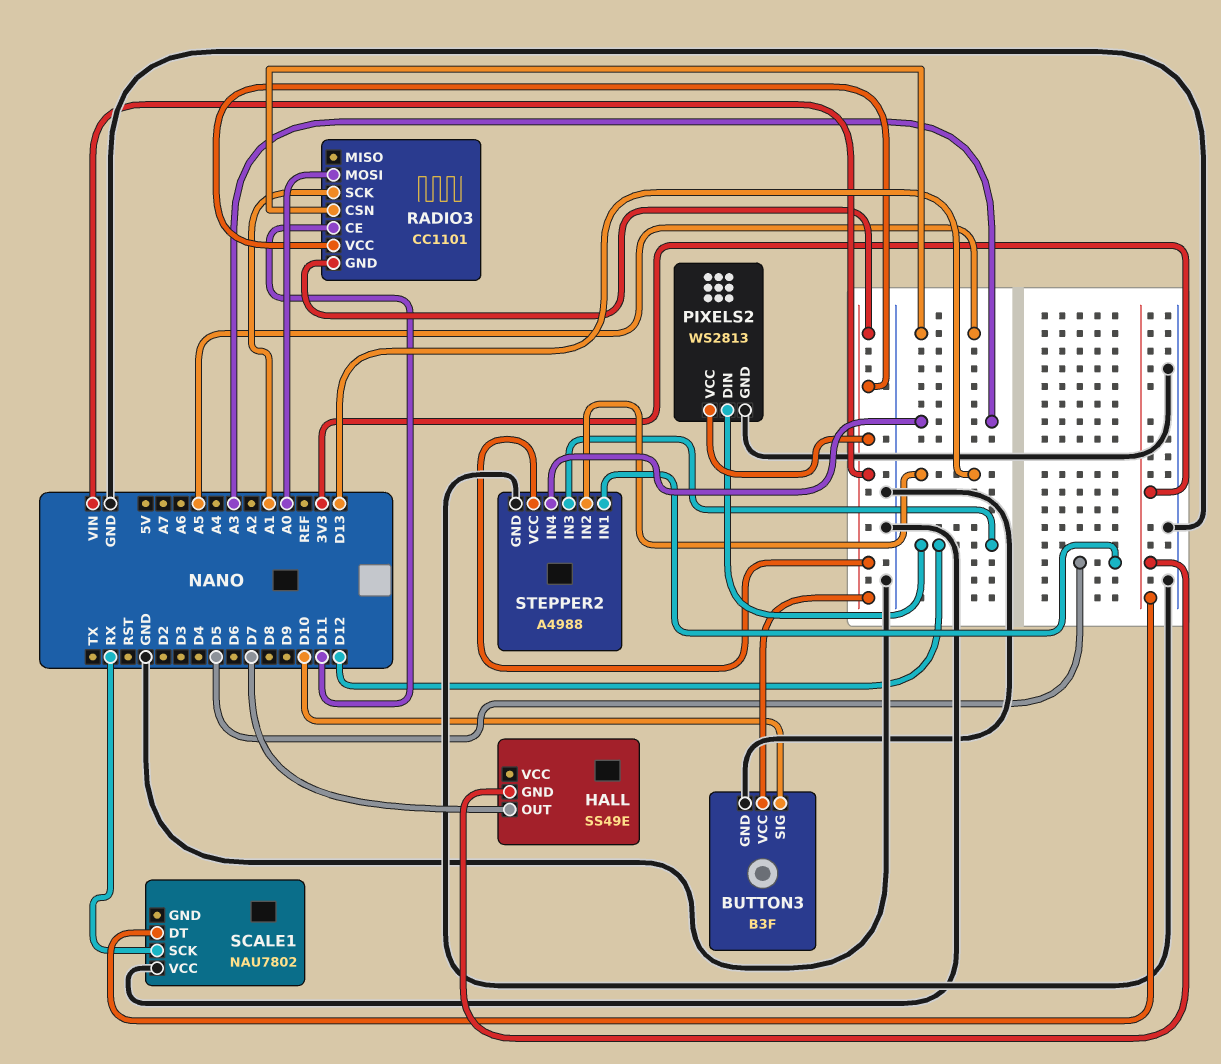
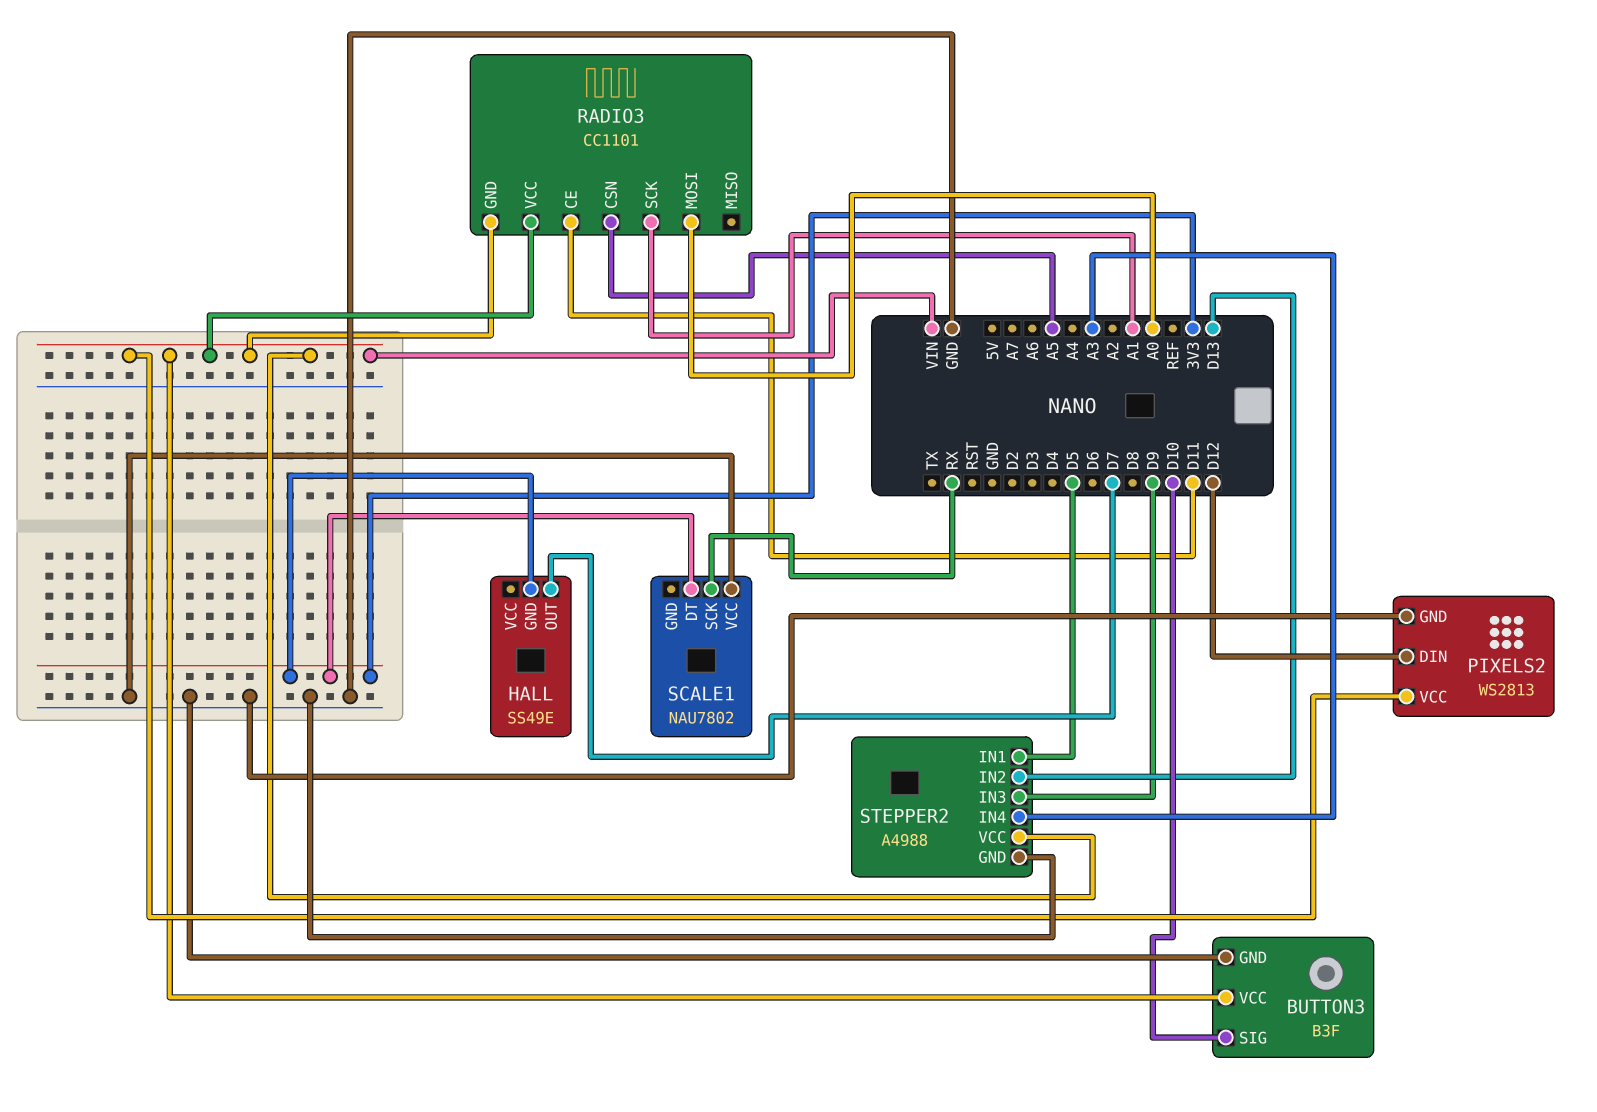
STEPPER2 pin IN3: D12 -> D9

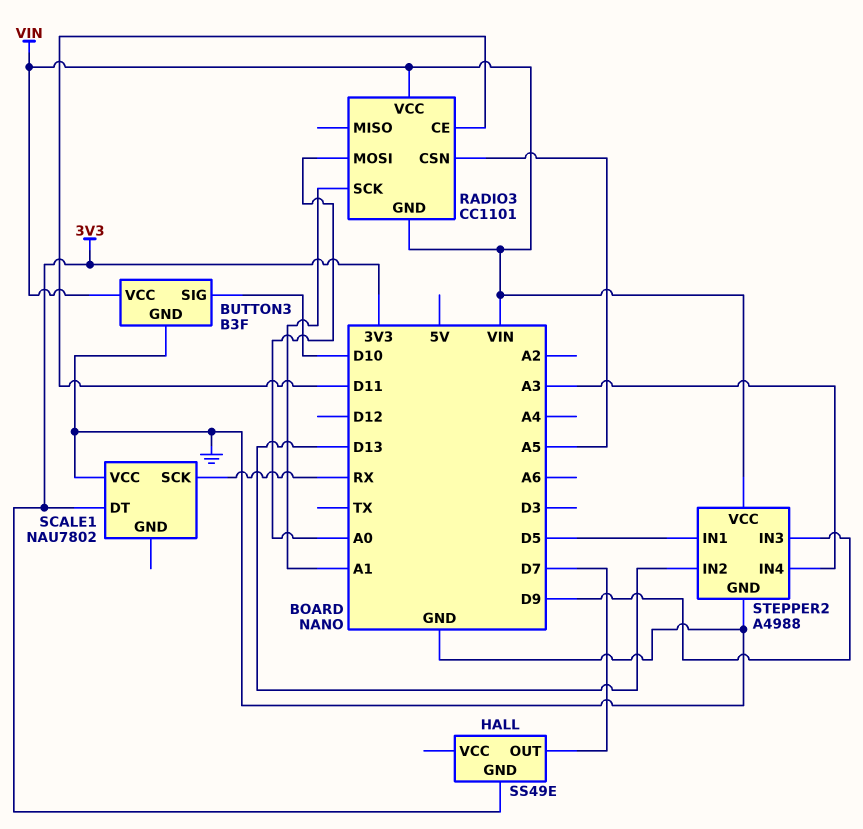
PIXELS2: WS2813 -> none
PIXELS2 pin DIN: D12 -> none
PIXELS2 pin GND: GND -> none
PIXELS2 pin VCC: VIN -> none

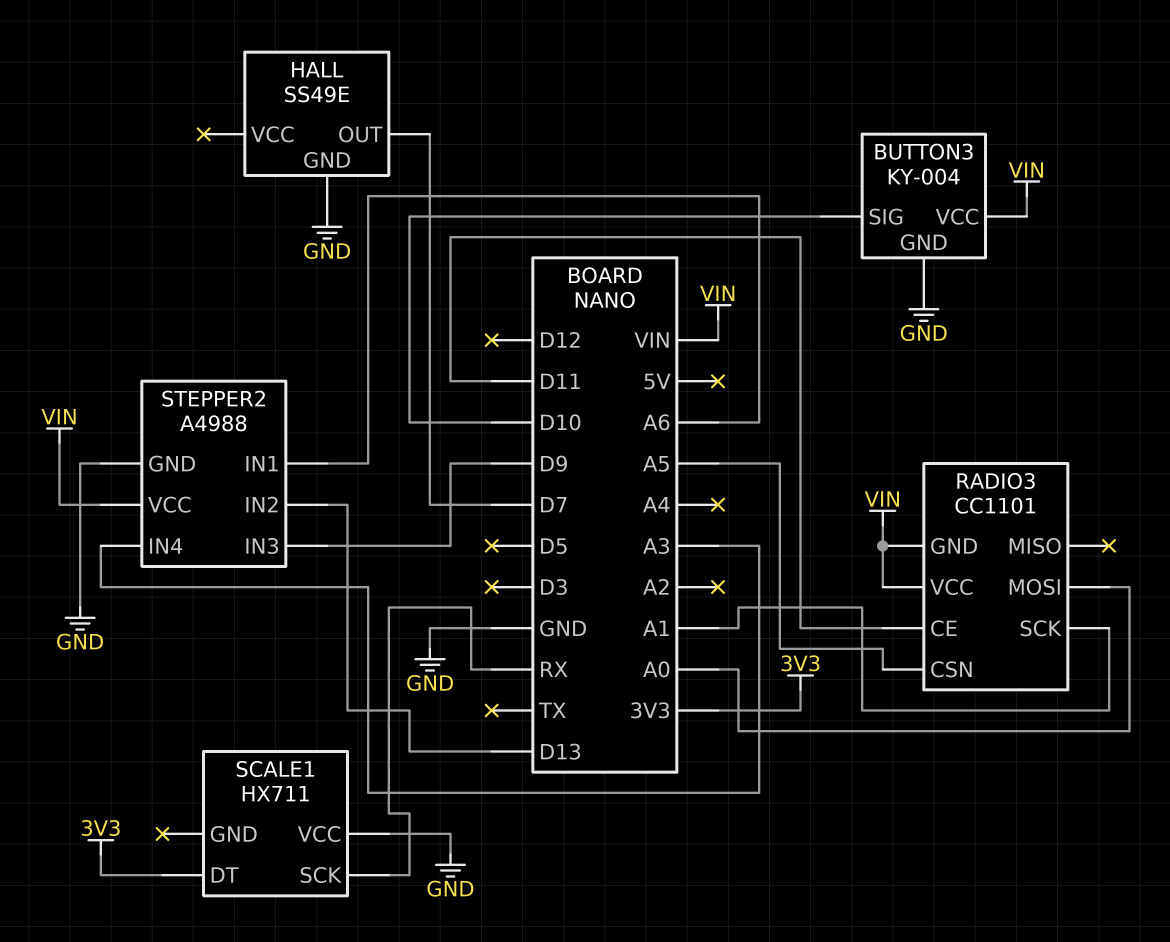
BUTTON3: B3F -> KY-004
HALL pin GND: 3V3 -> GND
SCALE1: NAU7802 -> HX711
STEPPER2 pin IN1: D5 -> A6

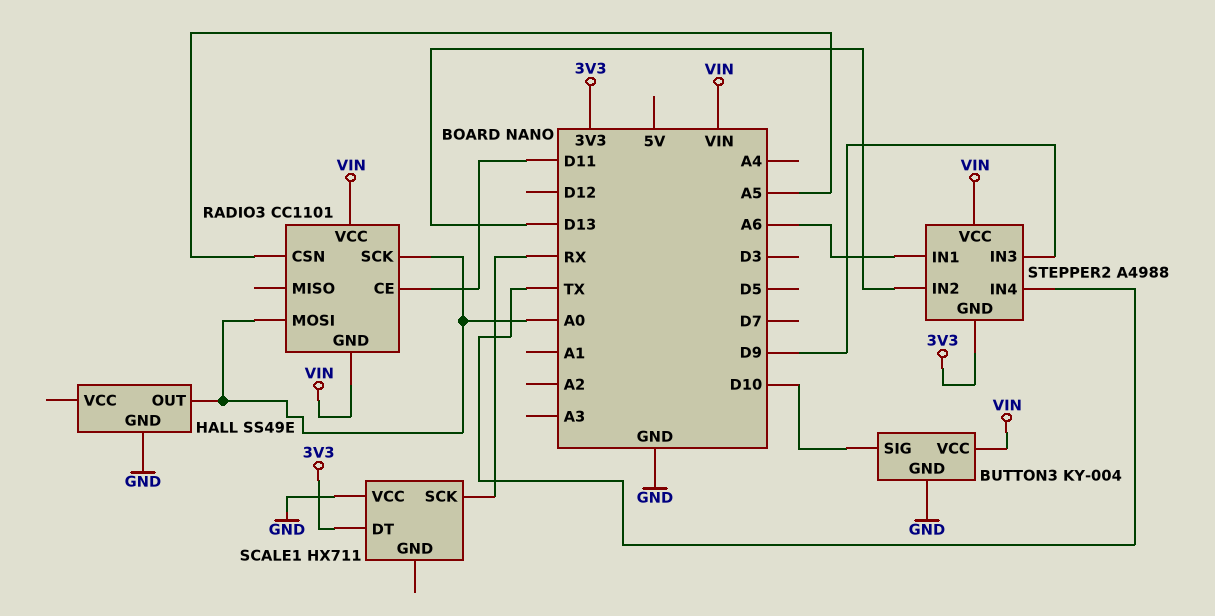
HALL pin OUT: D7 -> A0
RADIO3 pin SCK: A1 -> A0
STEPPER2 pin GND: GND -> 3V3
STEPPER2 pin IN4: A3 -> TX

